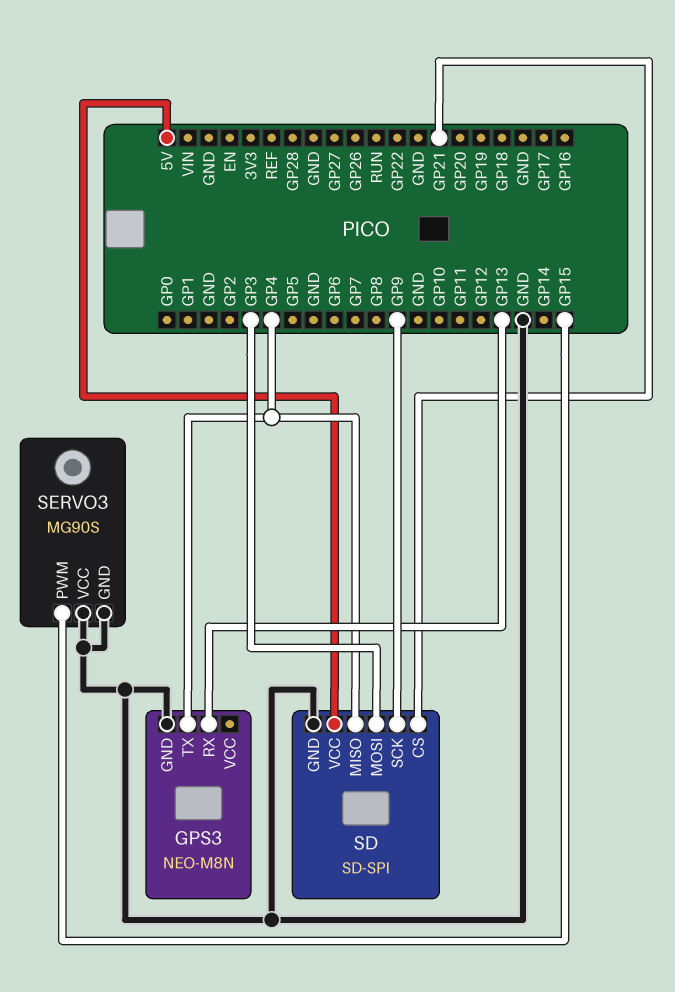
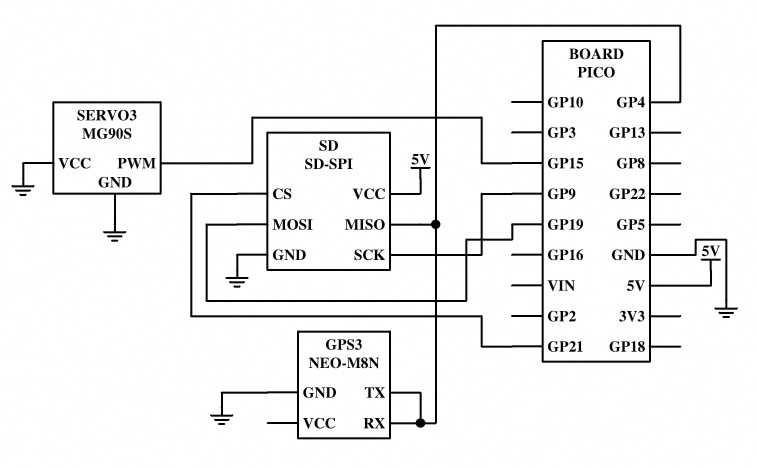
GPS3 pin RX: GP13 -> GP4
SD pin MOSI: GP3 -> GP19

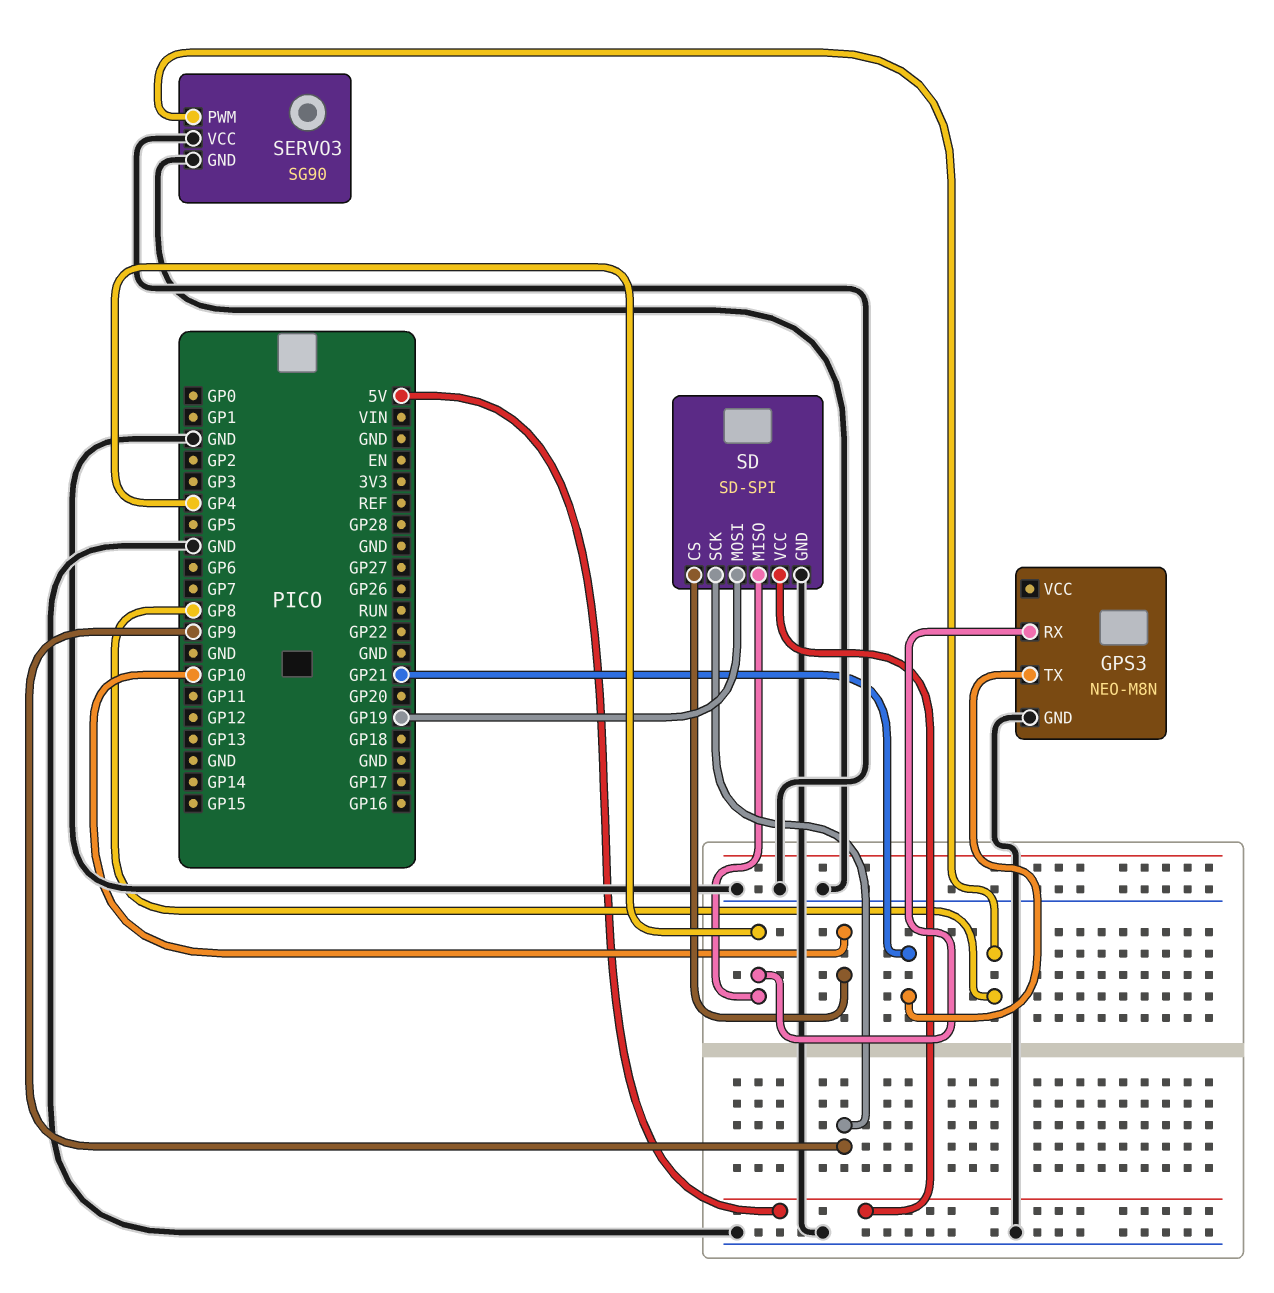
GPS3 pin TX: GP4 -> GP21
SD pin CS: GP21 -> GP10
SERVO3: MG90S -> SG90
SERVO3 pin PWM: GP15 -> GP8

